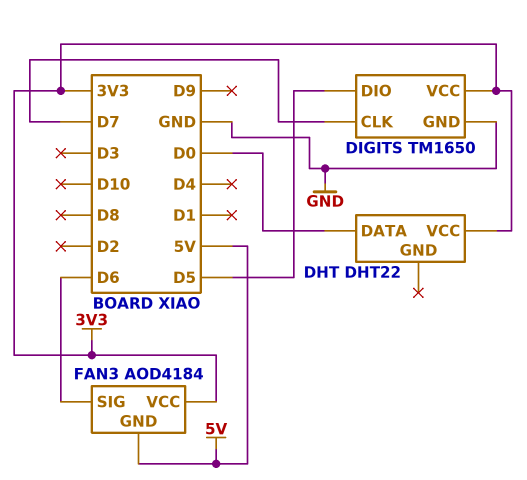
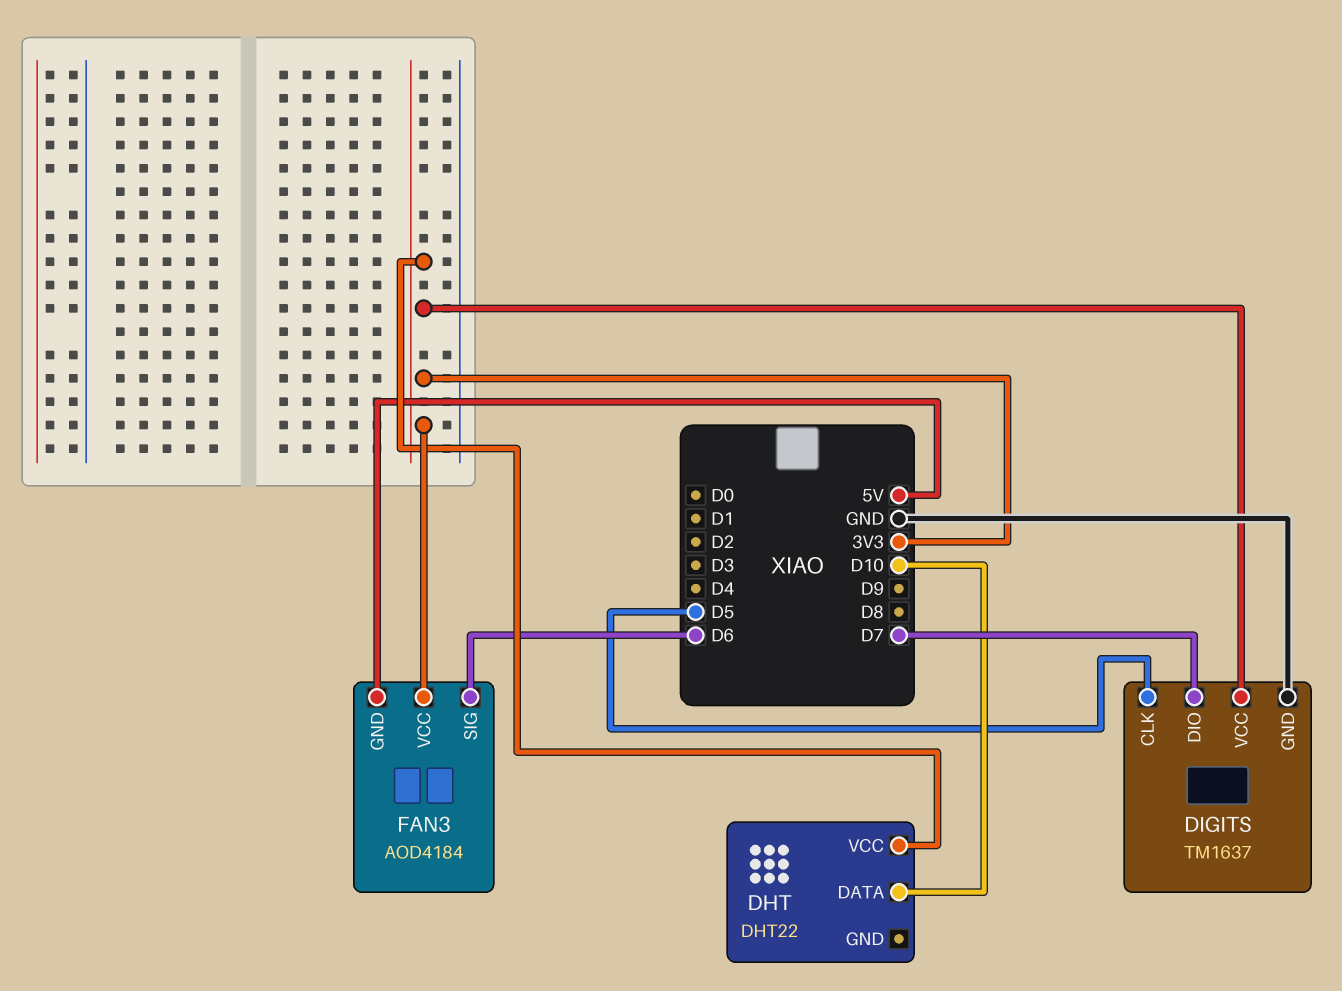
DHT pin DATA: D0 -> D10
DIGITS: TM1650 -> TM1637
DIGITS pin CLK: D7 -> D5
DIGITS pin DIO: D5 -> D7

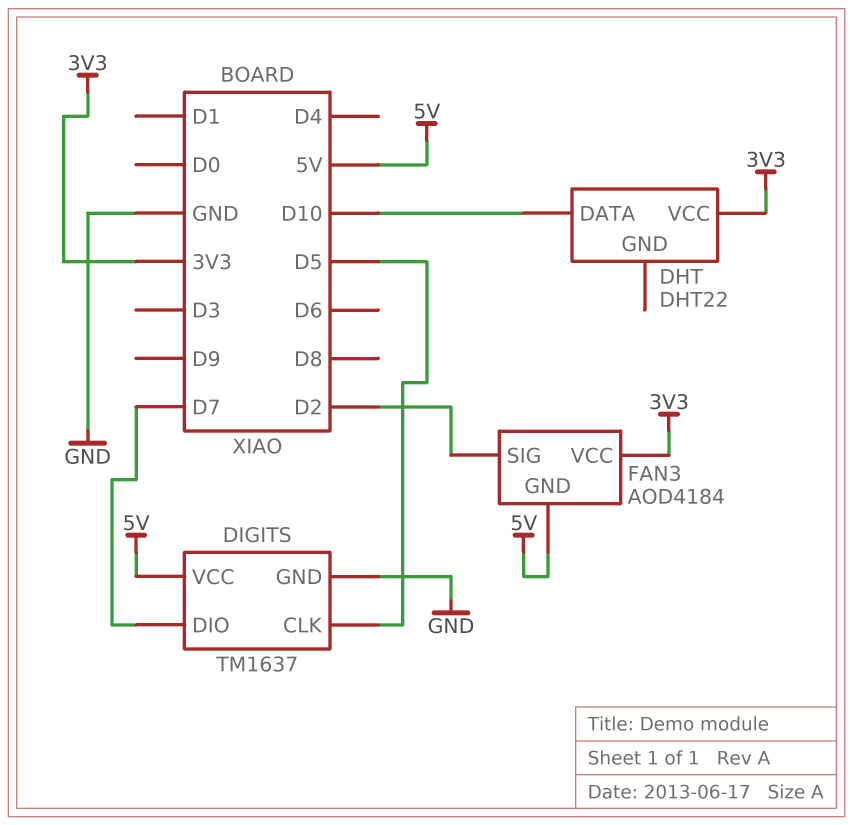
DIGITS pin VCC: 3V3 -> 5V
FAN3 pin SIG: D6 -> D2

